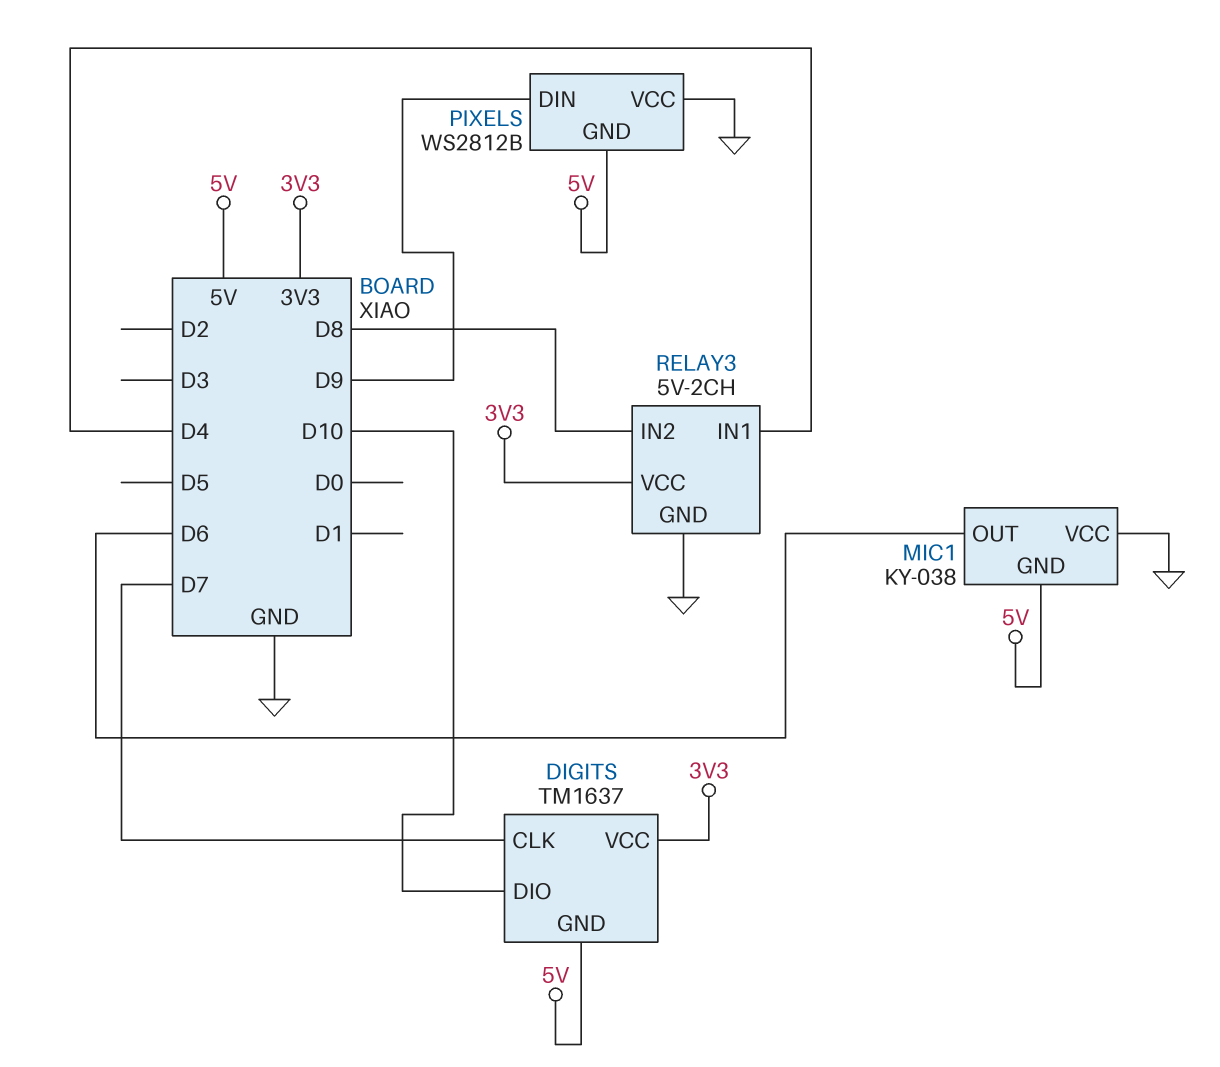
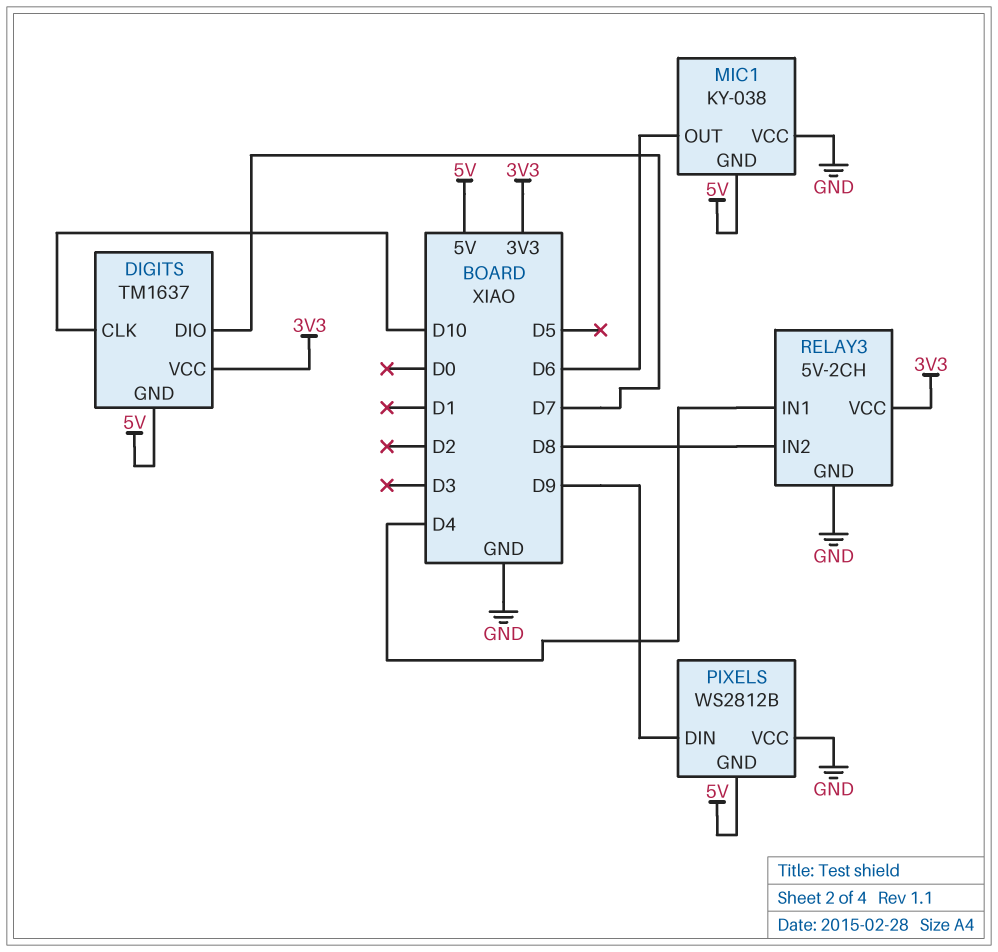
DIGITS pin CLK: D7 -> D10
DIGITS pin DIO: D10 -> D7

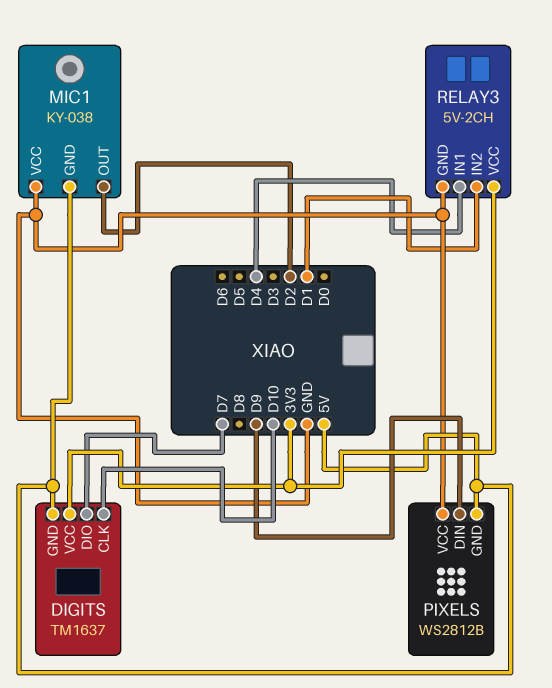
MIC1 pin OUT: D6 -> D2
RELAY3 pin IN2: D8 -> D1

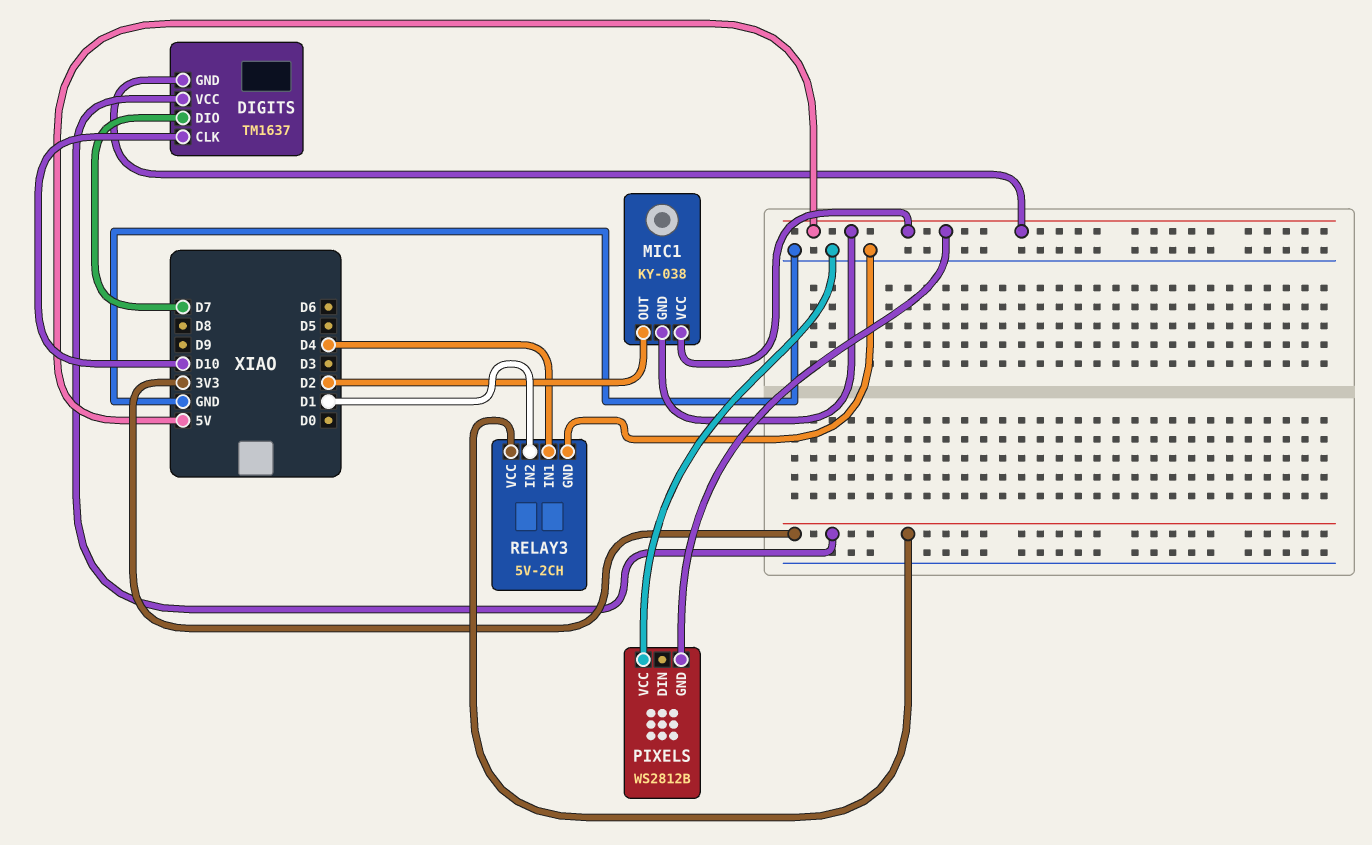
MIC1 pin VCC: GND -> 5V
PIXELS pin DIN: D9 -> none

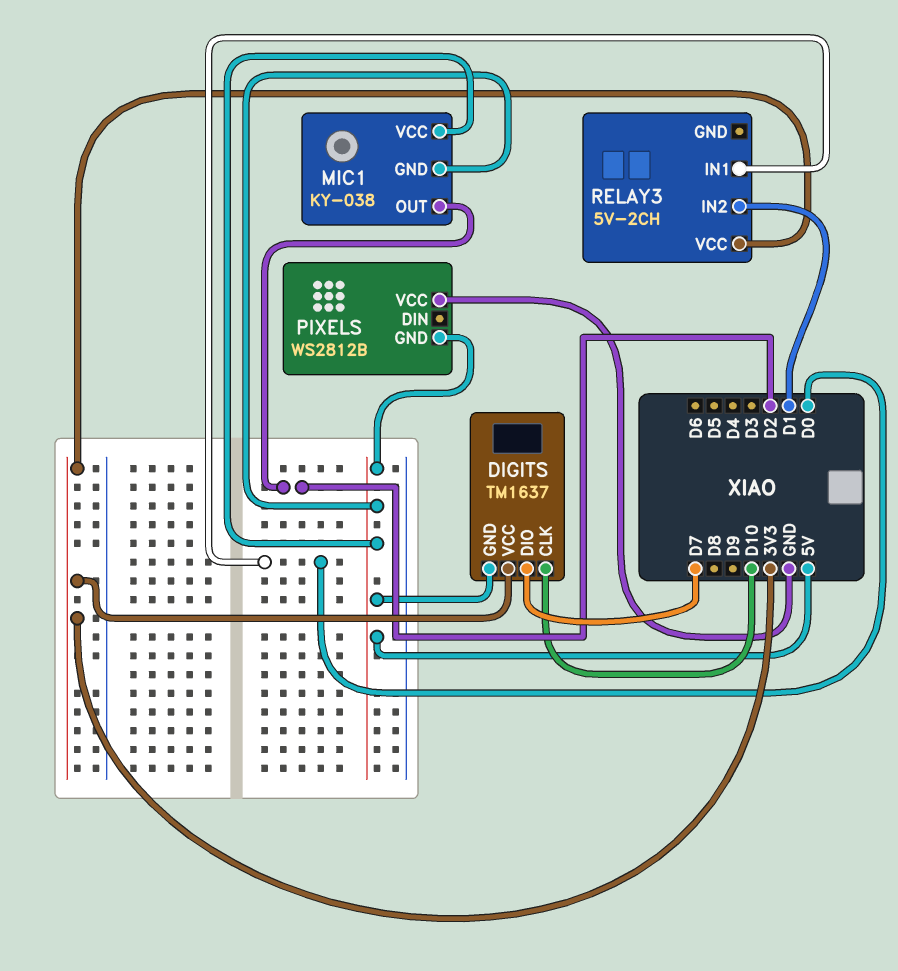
RELAY3 pin GND: GND -> none
RELAY3 pin IN1: D4 -> D0

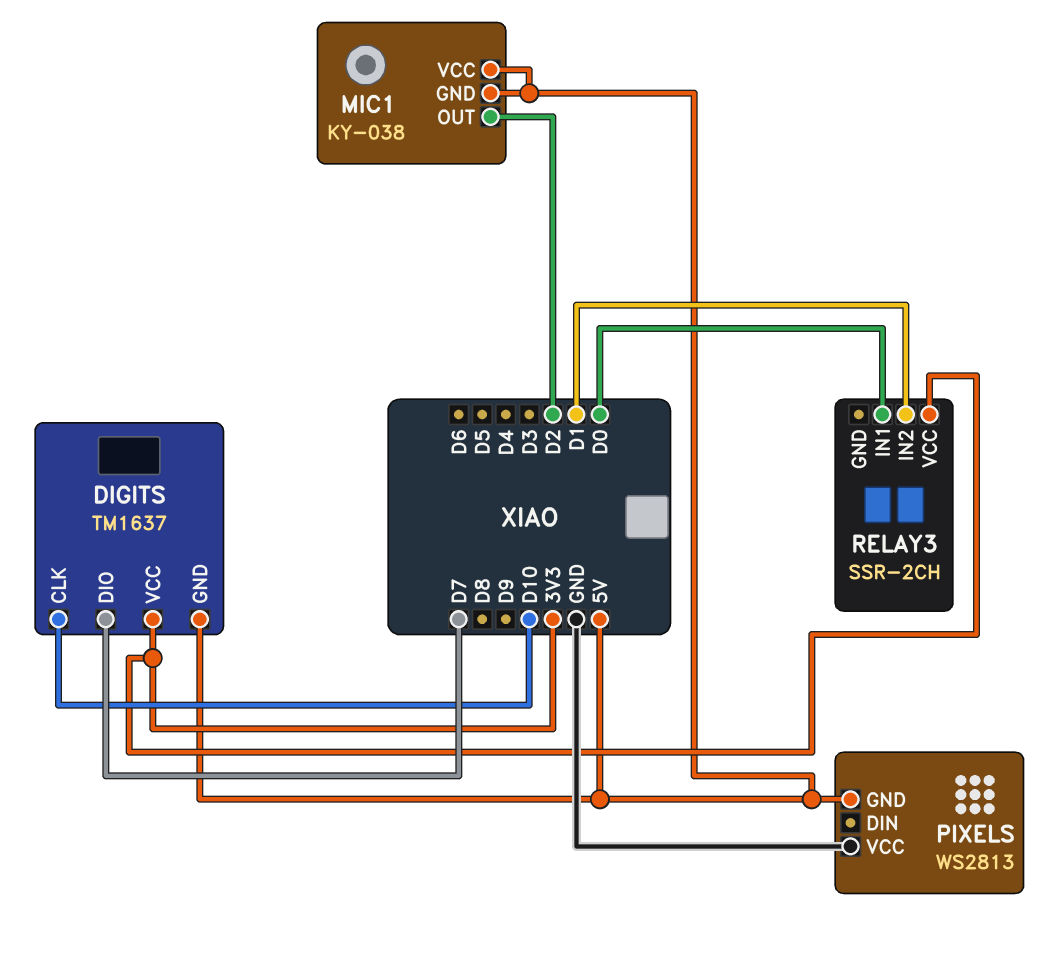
PIXELS: WS2812B -> WS2813
RELAY3: 5V-2CH -> SSR-2CH

